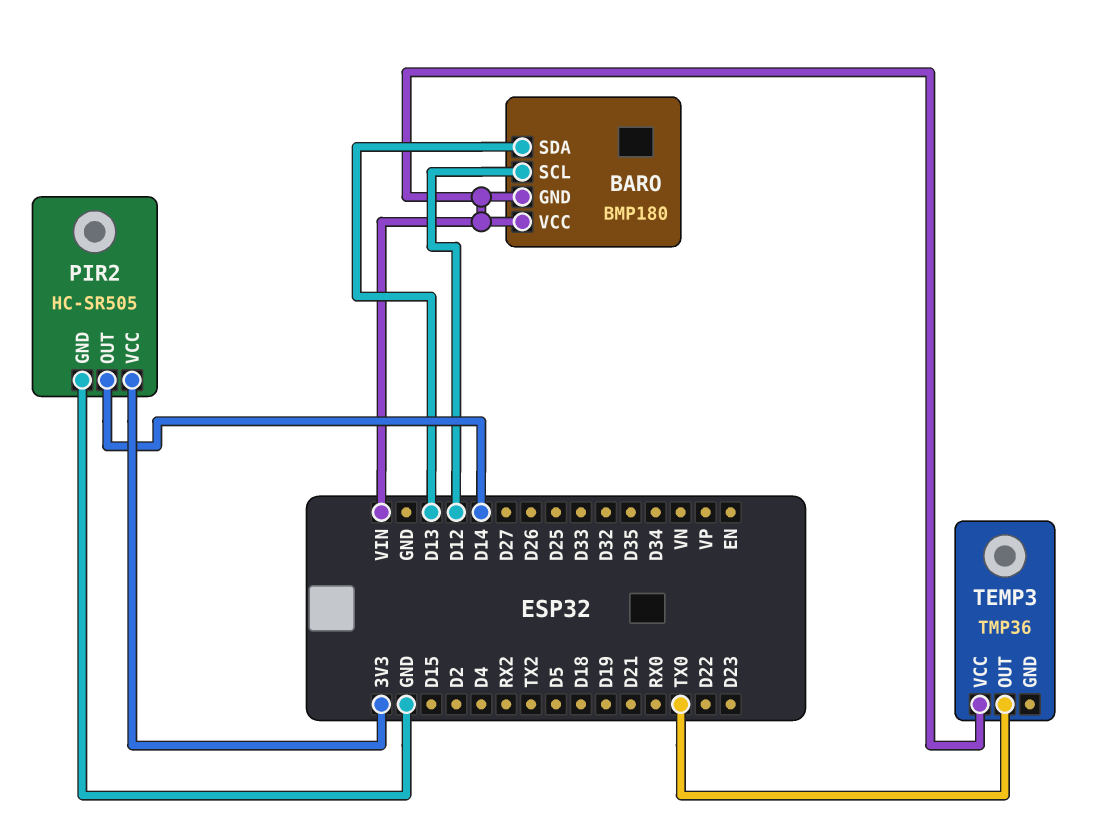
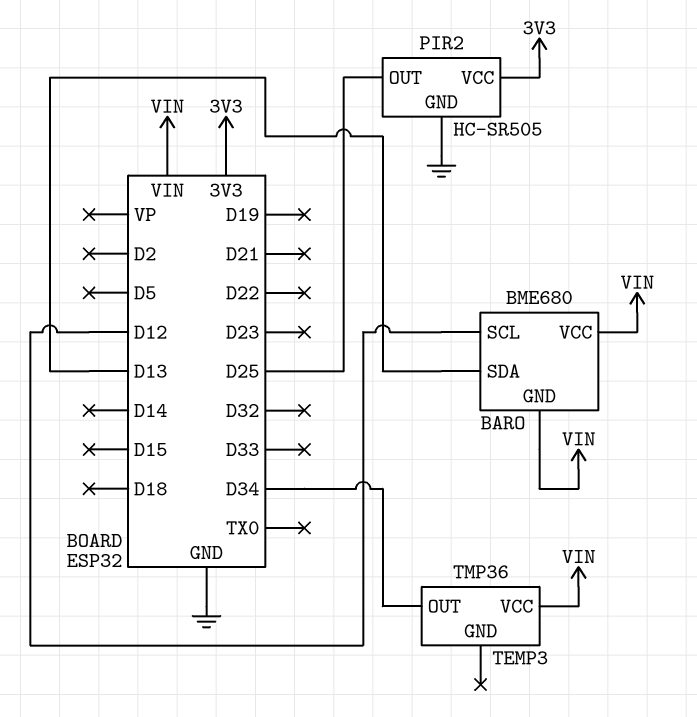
BARO: BMP180 -> BME680
PIR2 pin OUT: D14 -> D25
TEMP3 pin OUT: TX0 -> D34

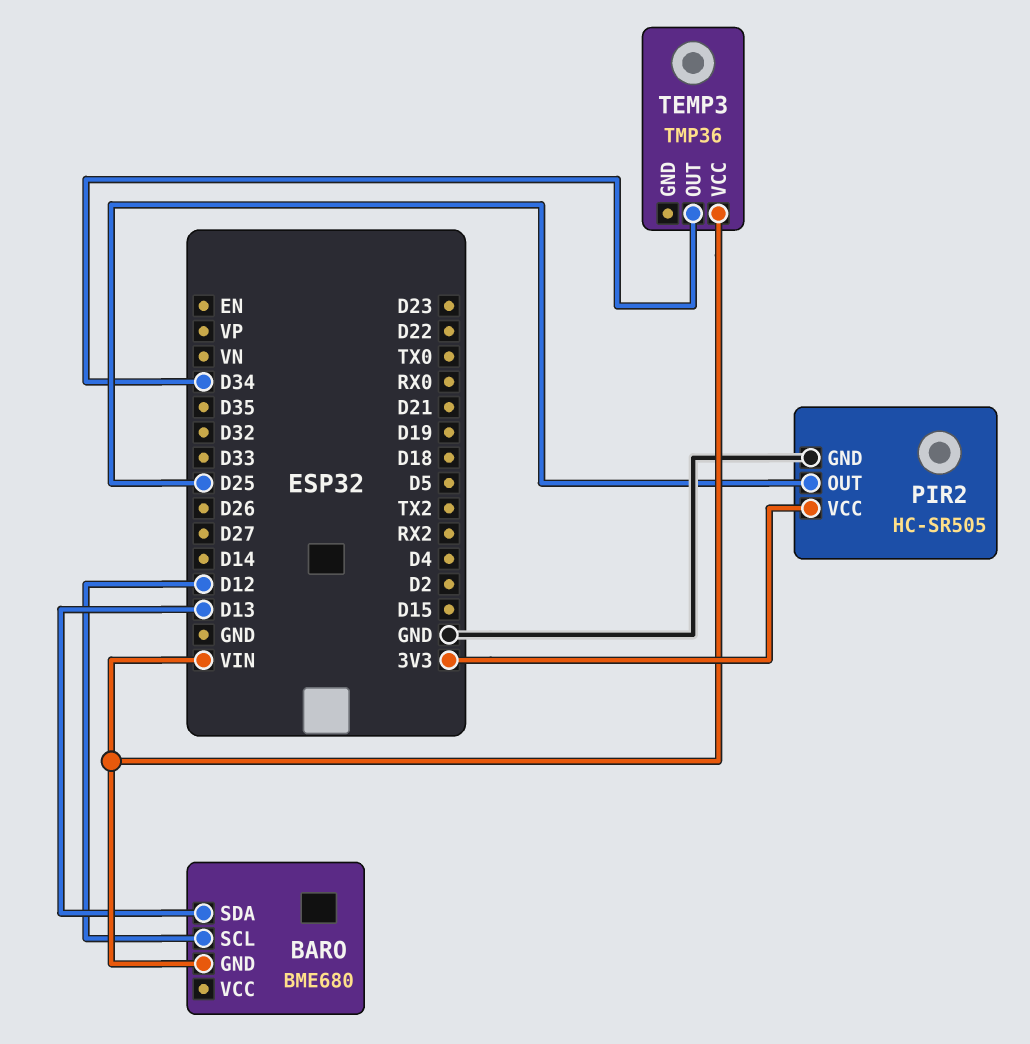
BARO pin VCC: VIN -> none

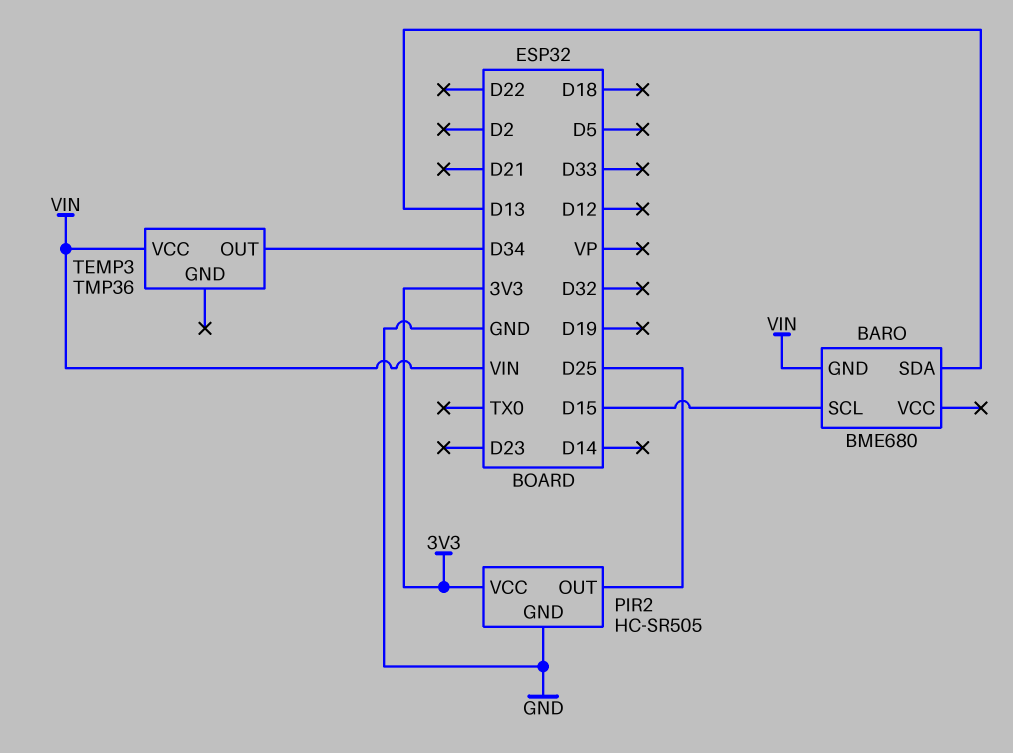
BARO pin SCL: D12 -> D15

